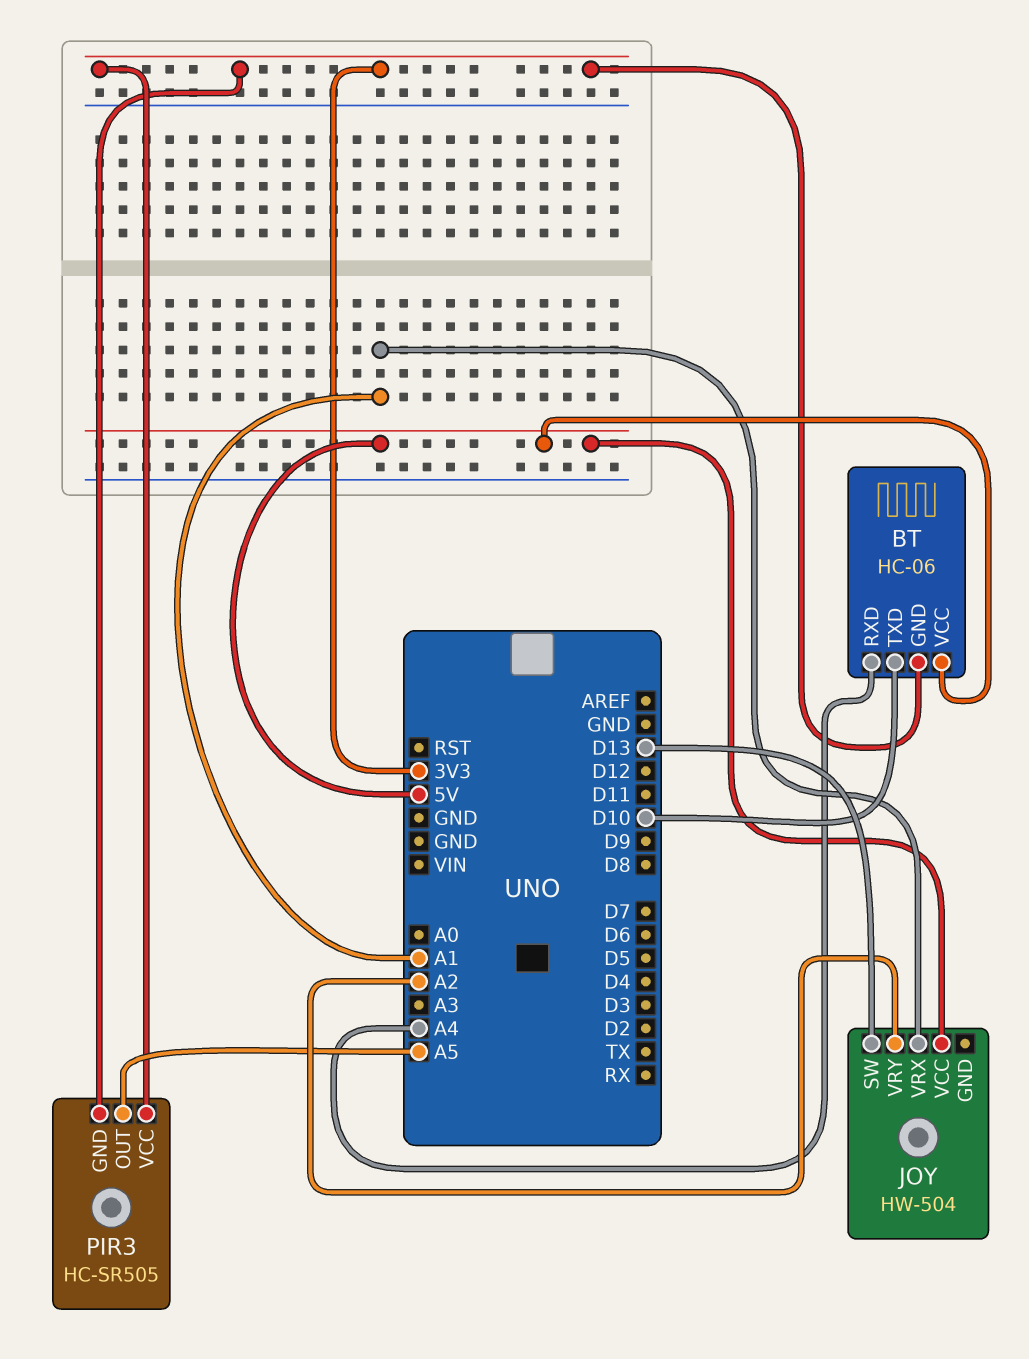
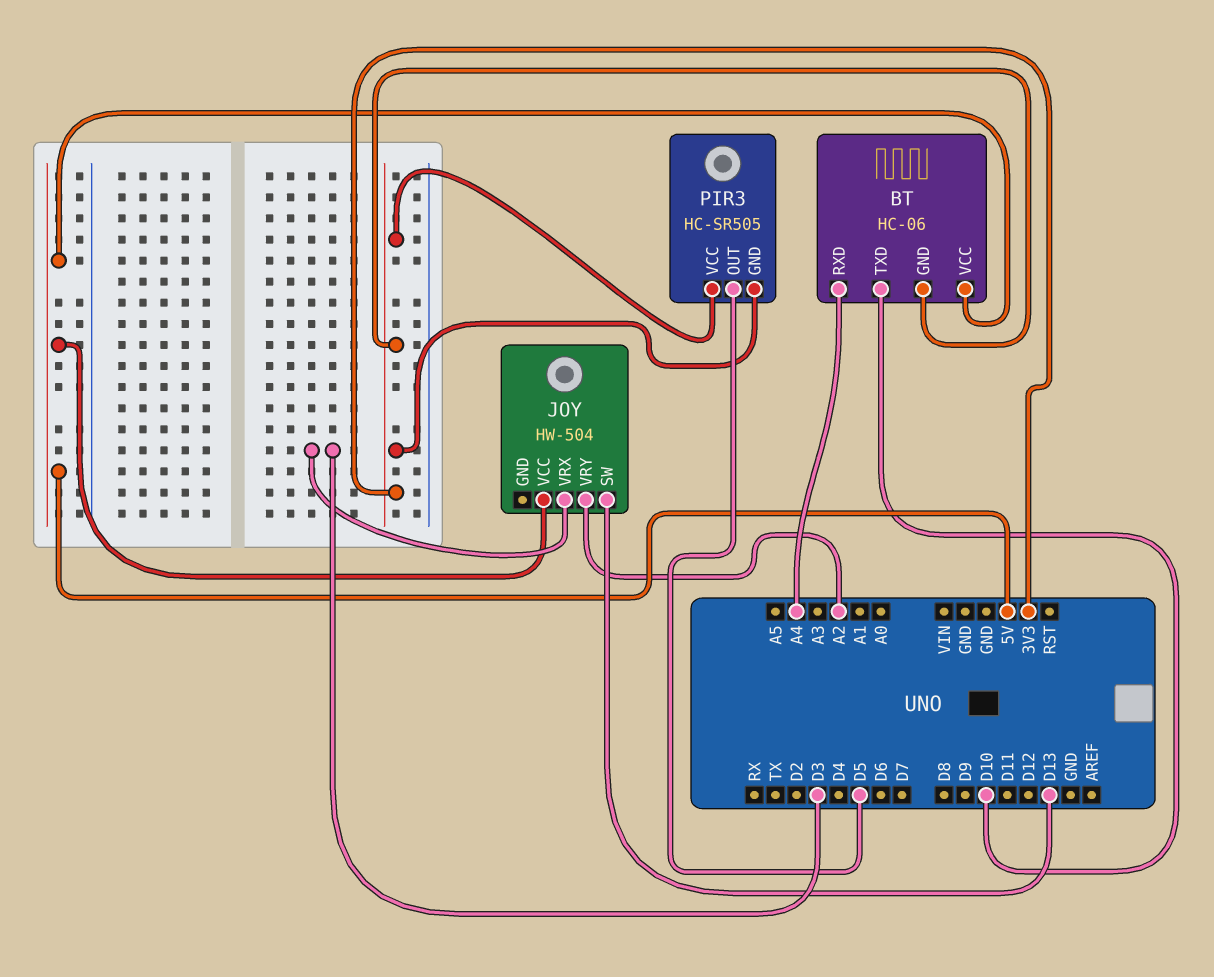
JOY pin VRX: A1 -> D3
PIR3 pin OUT: A5 -> D5

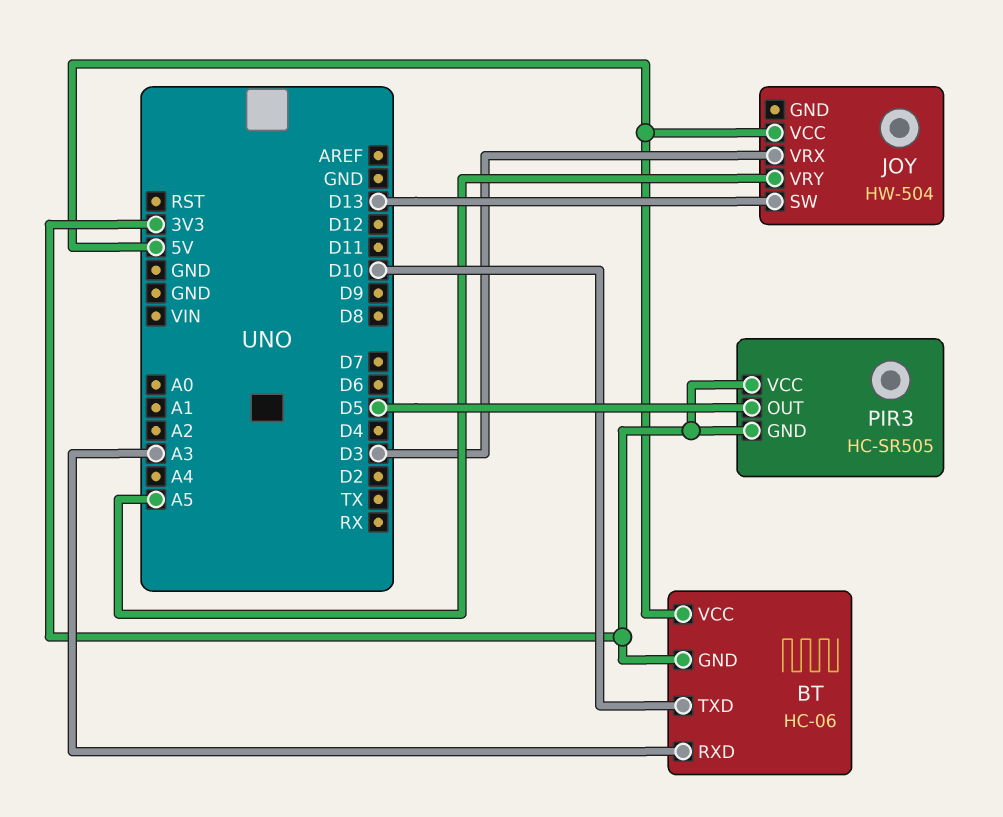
BT pin RXD: A4 -> A3
JOY pin VRY: A2 -> A5

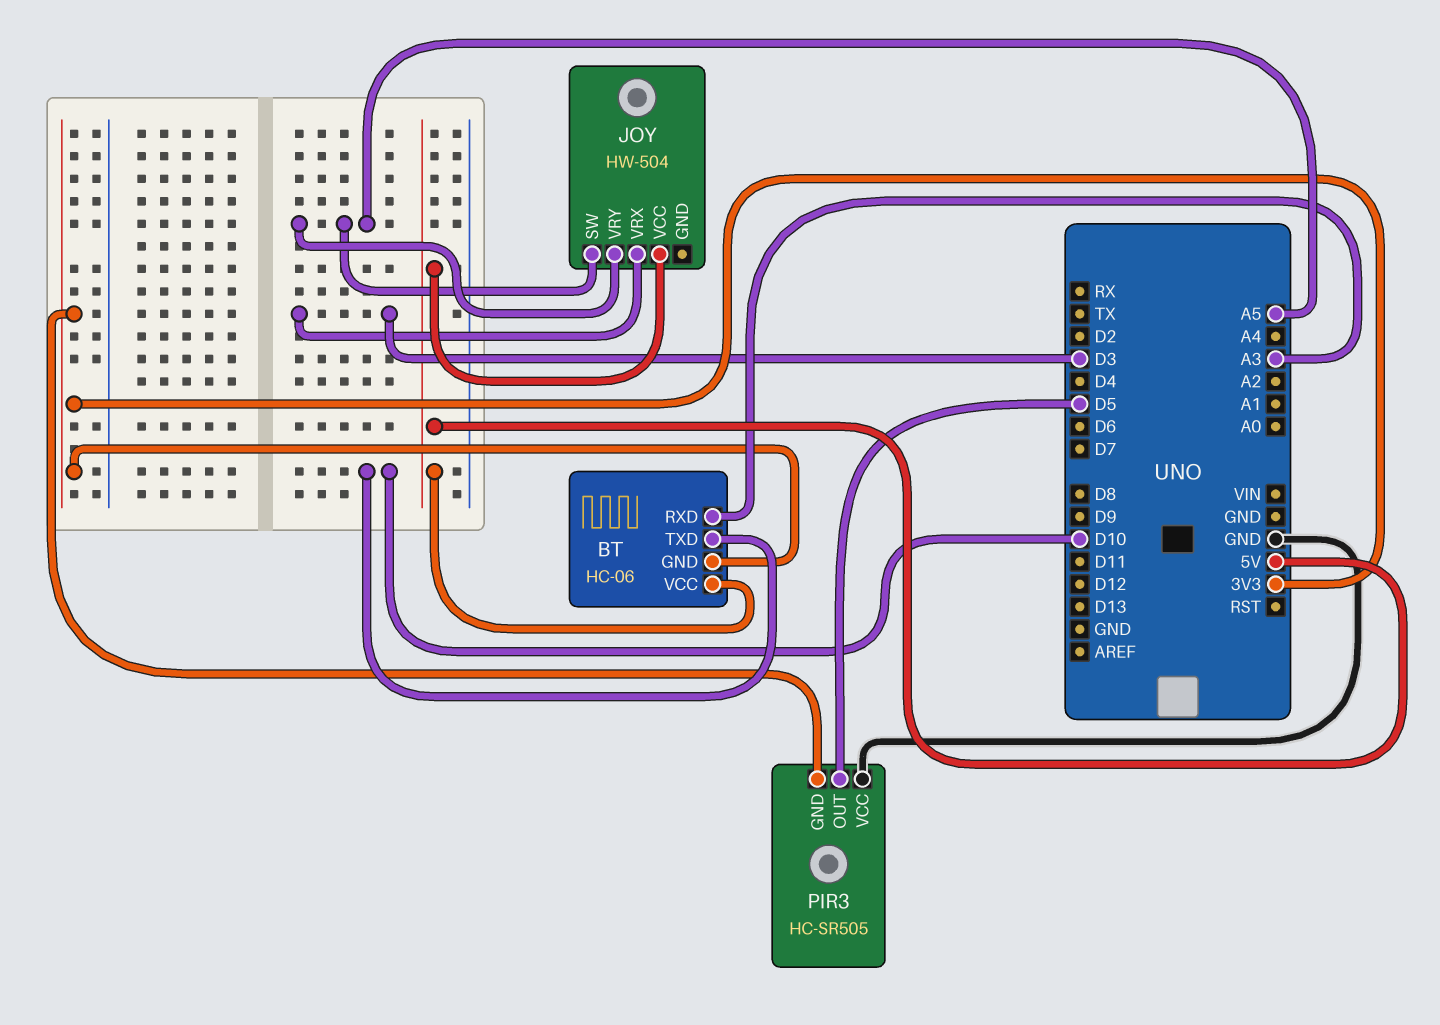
JOY pin SW: D13 -> A5
PIR3 pin VCC: 3V3 -> GND

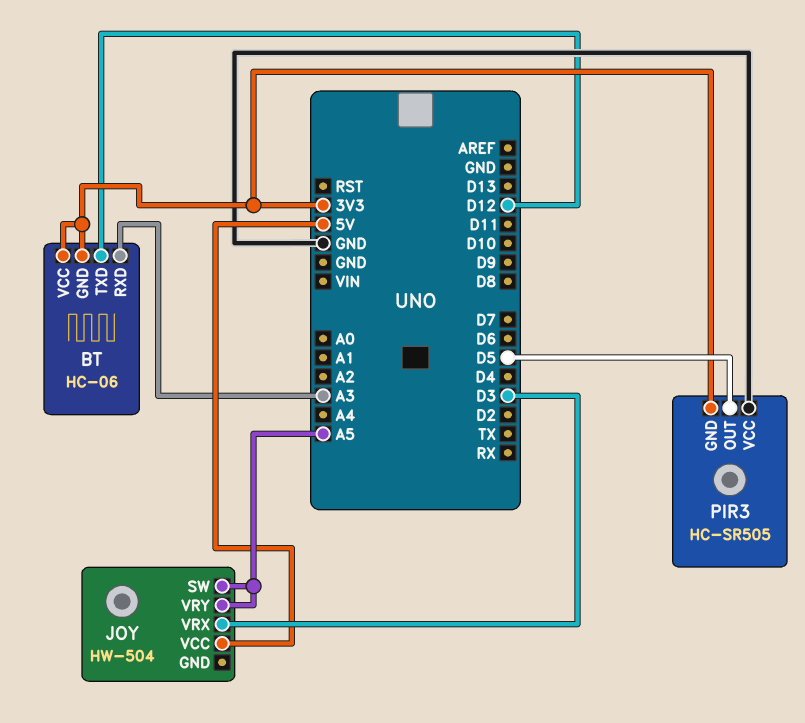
BT pin TXD: D10 -> D12
BT pin VCC: 5V -> 3V3

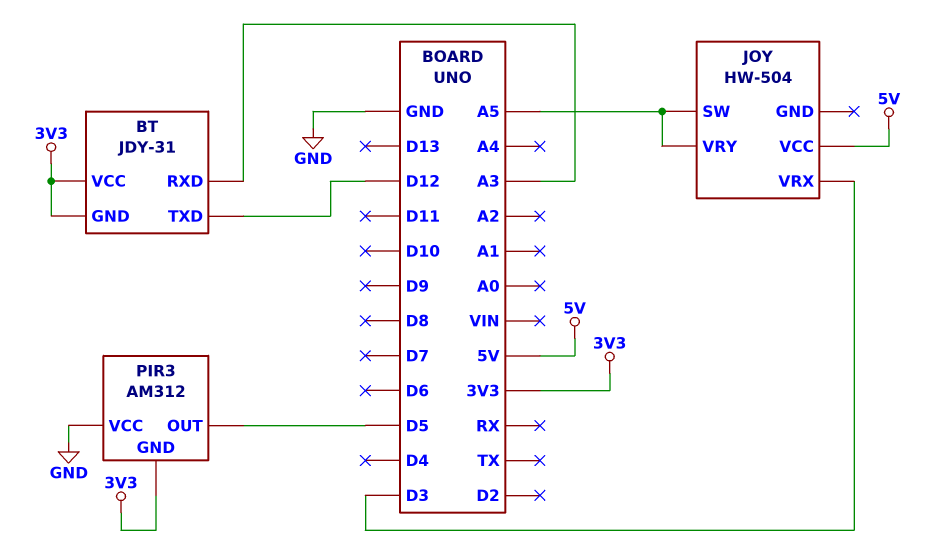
BT: HC-06 -> JDY-31
PIR3: HC-SR505 -> AM312

